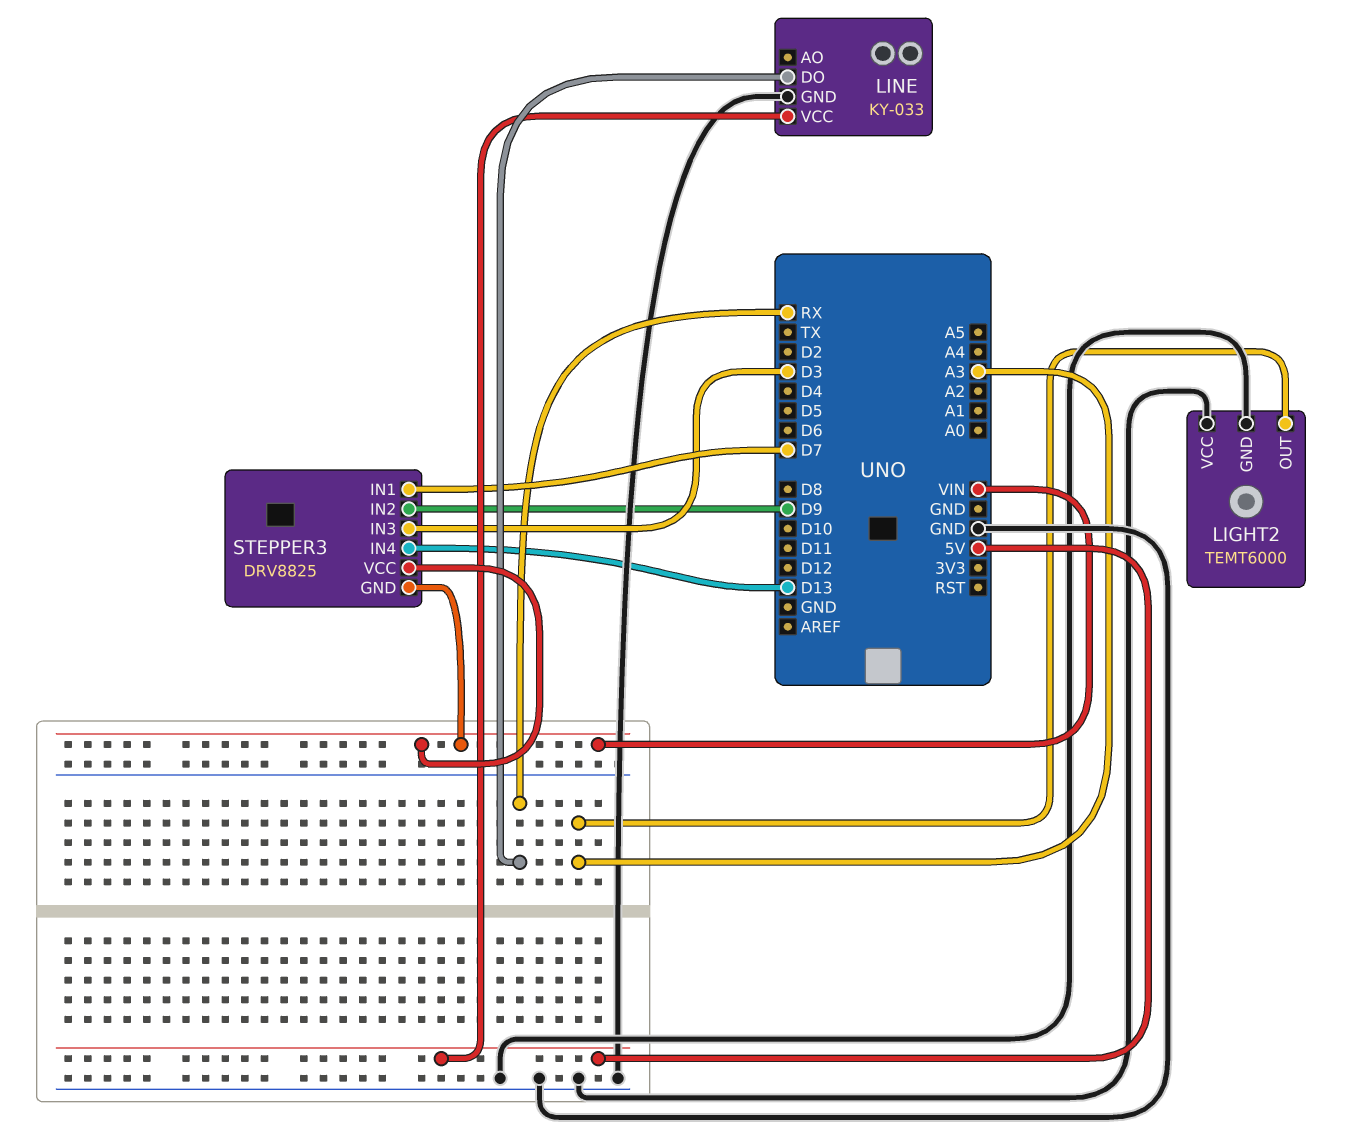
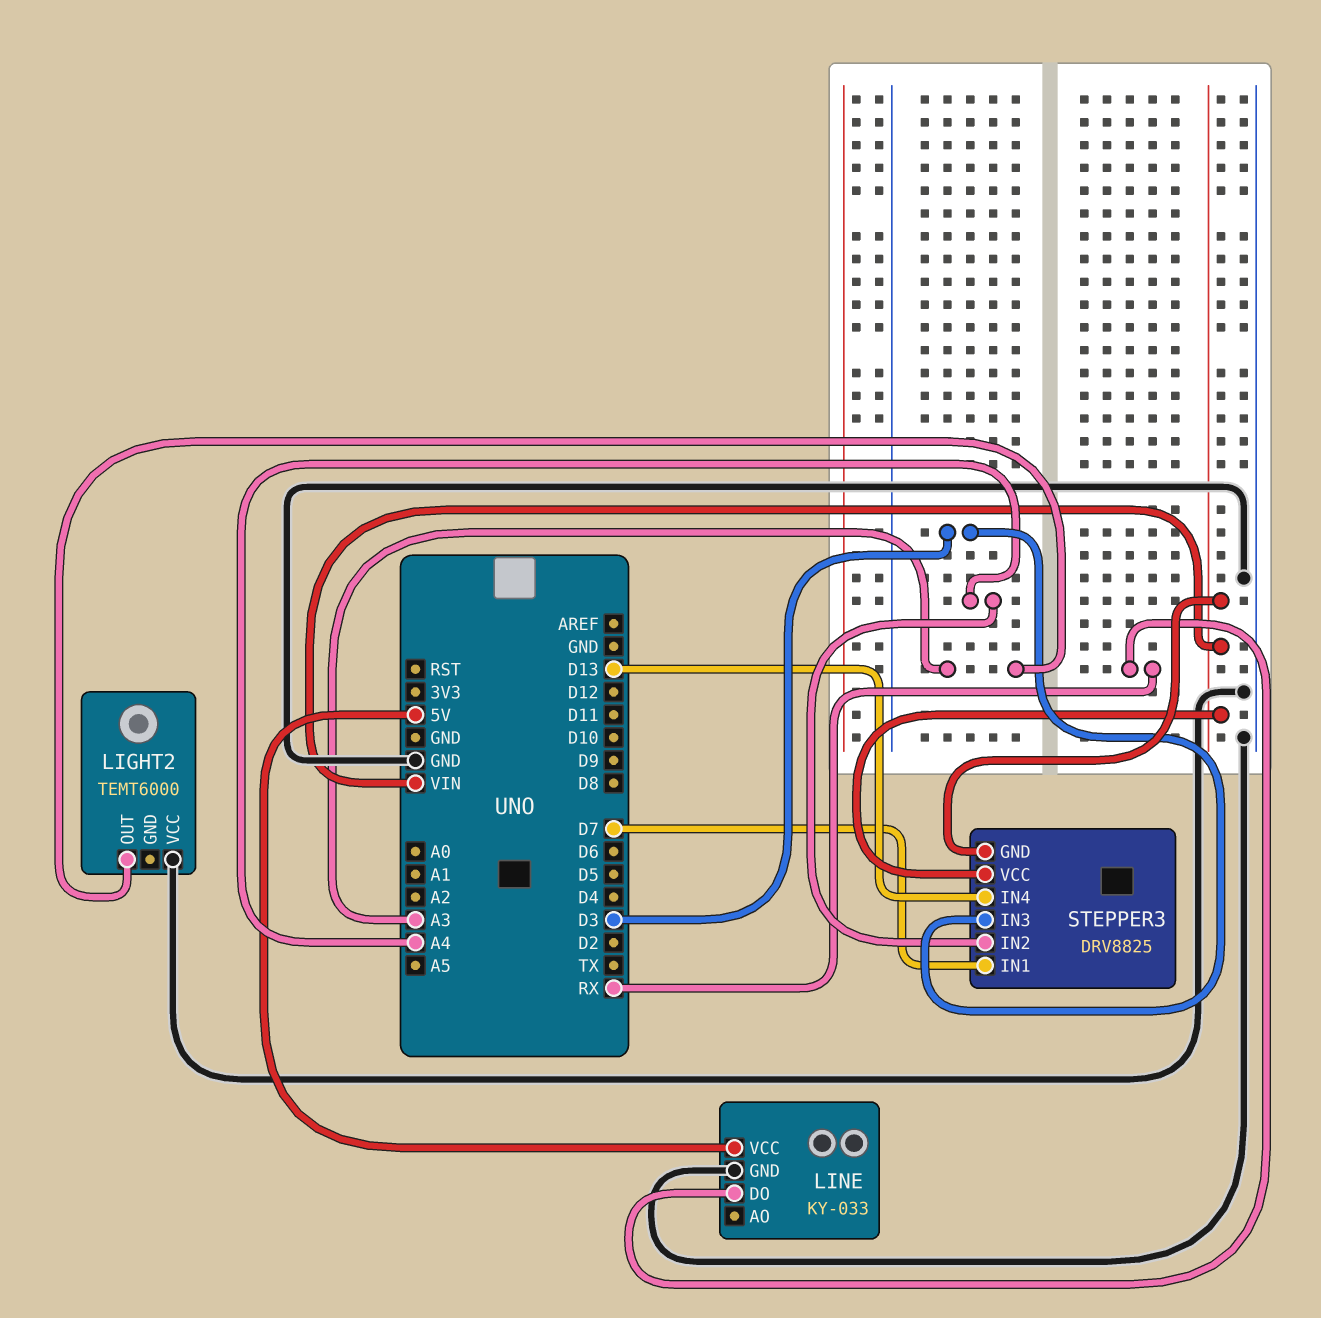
LIGHT2 pin GND: GND -> none
STEPPER3 pin IN2: D9 -> A4

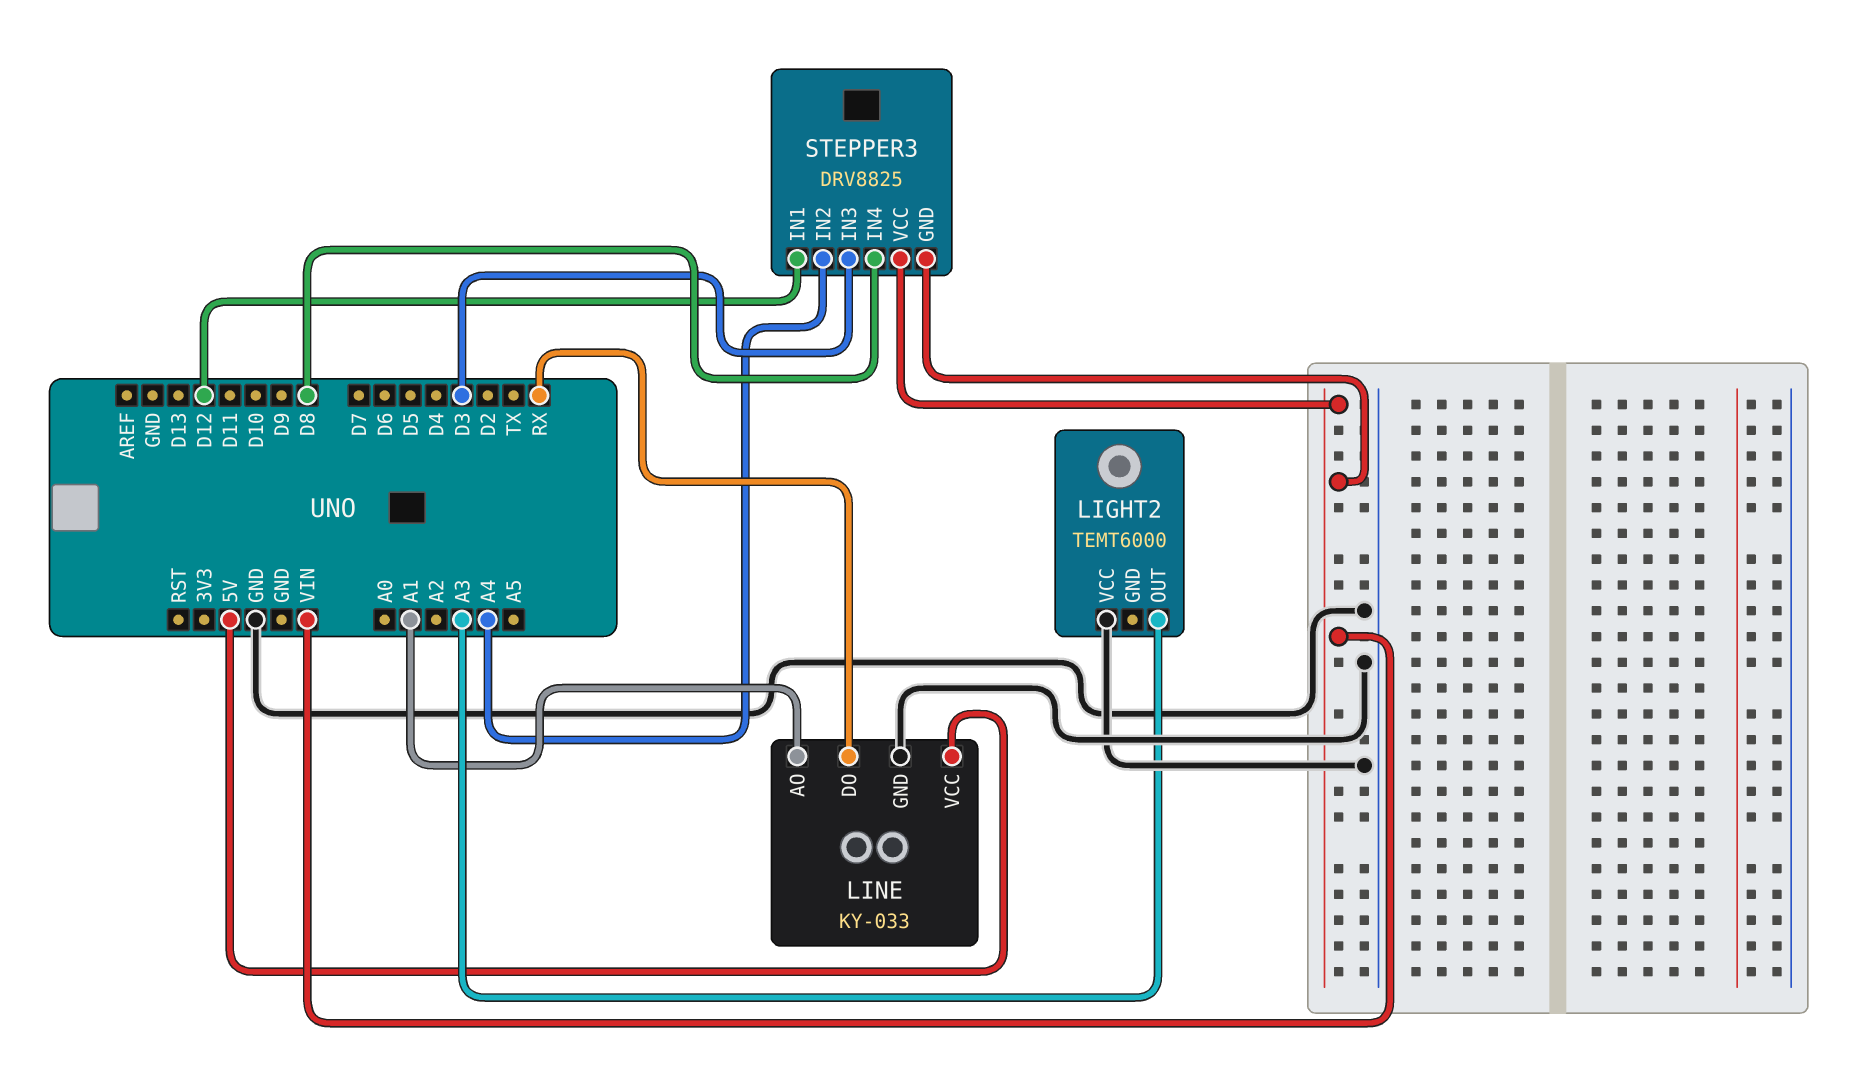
LINE pin AO: none -> A1
STEPPER3 pin IN1: D7 -> D12
STEPPER3 pin IN4: D13 -> D8

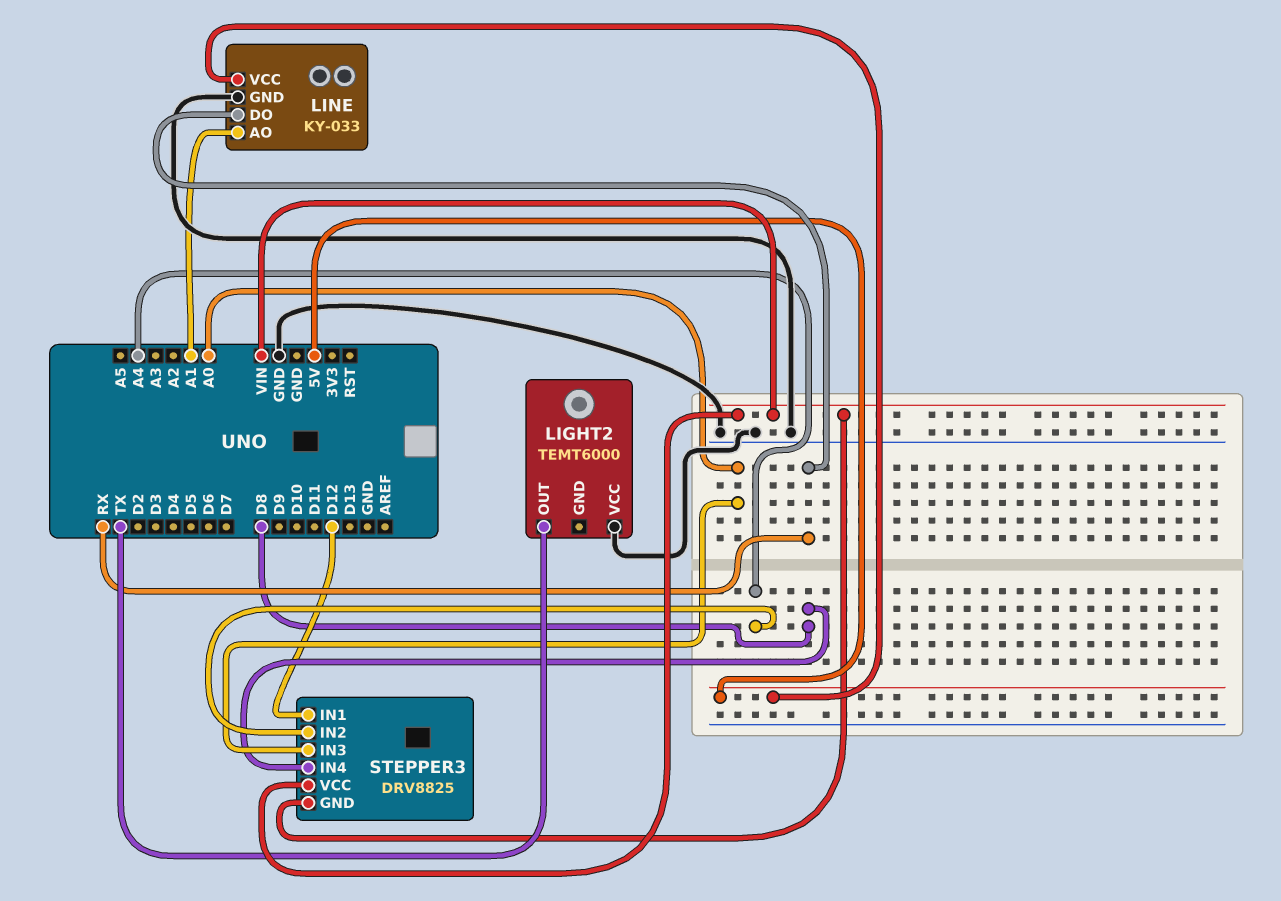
LIGHT2 pin OUT: A3 -> TX
STEPPER3 pin IN3: D3 -> A0

